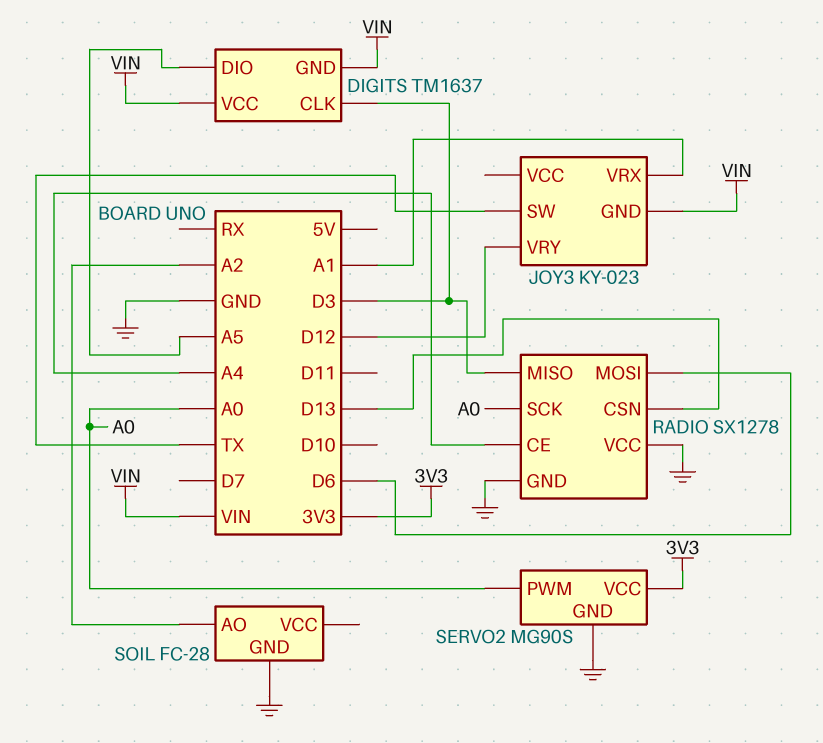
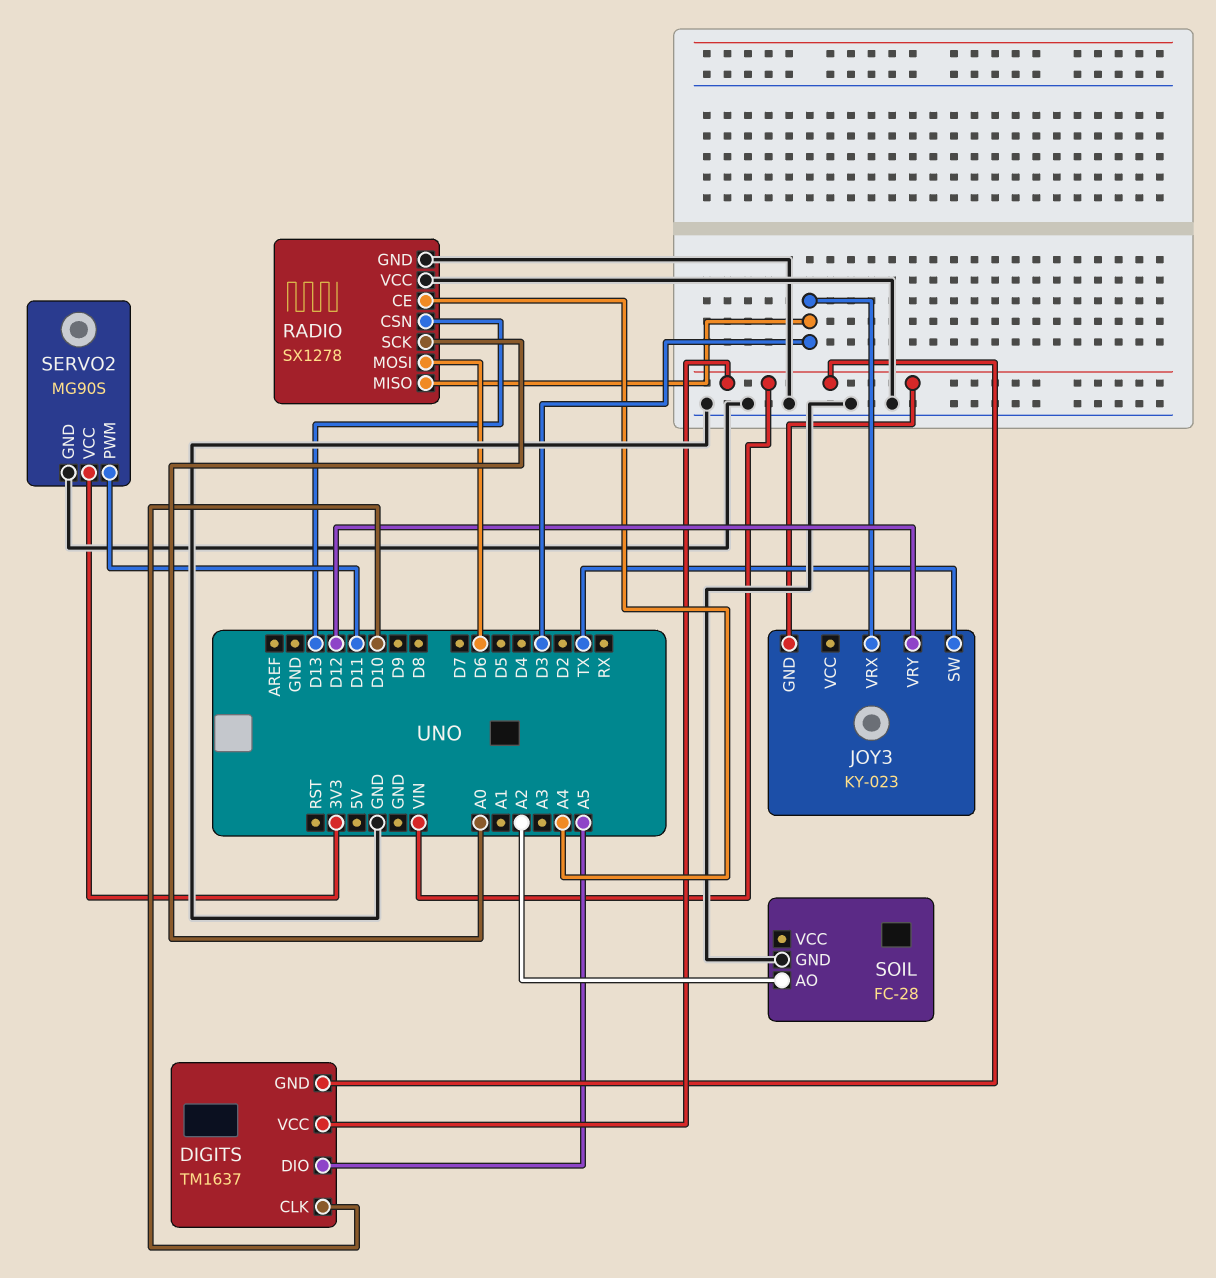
DIGITS pin CLK: D3 -> D10
JOY3 pin VRX: A1 -> D3
SERVO2 pin PWM: A0 -> D11

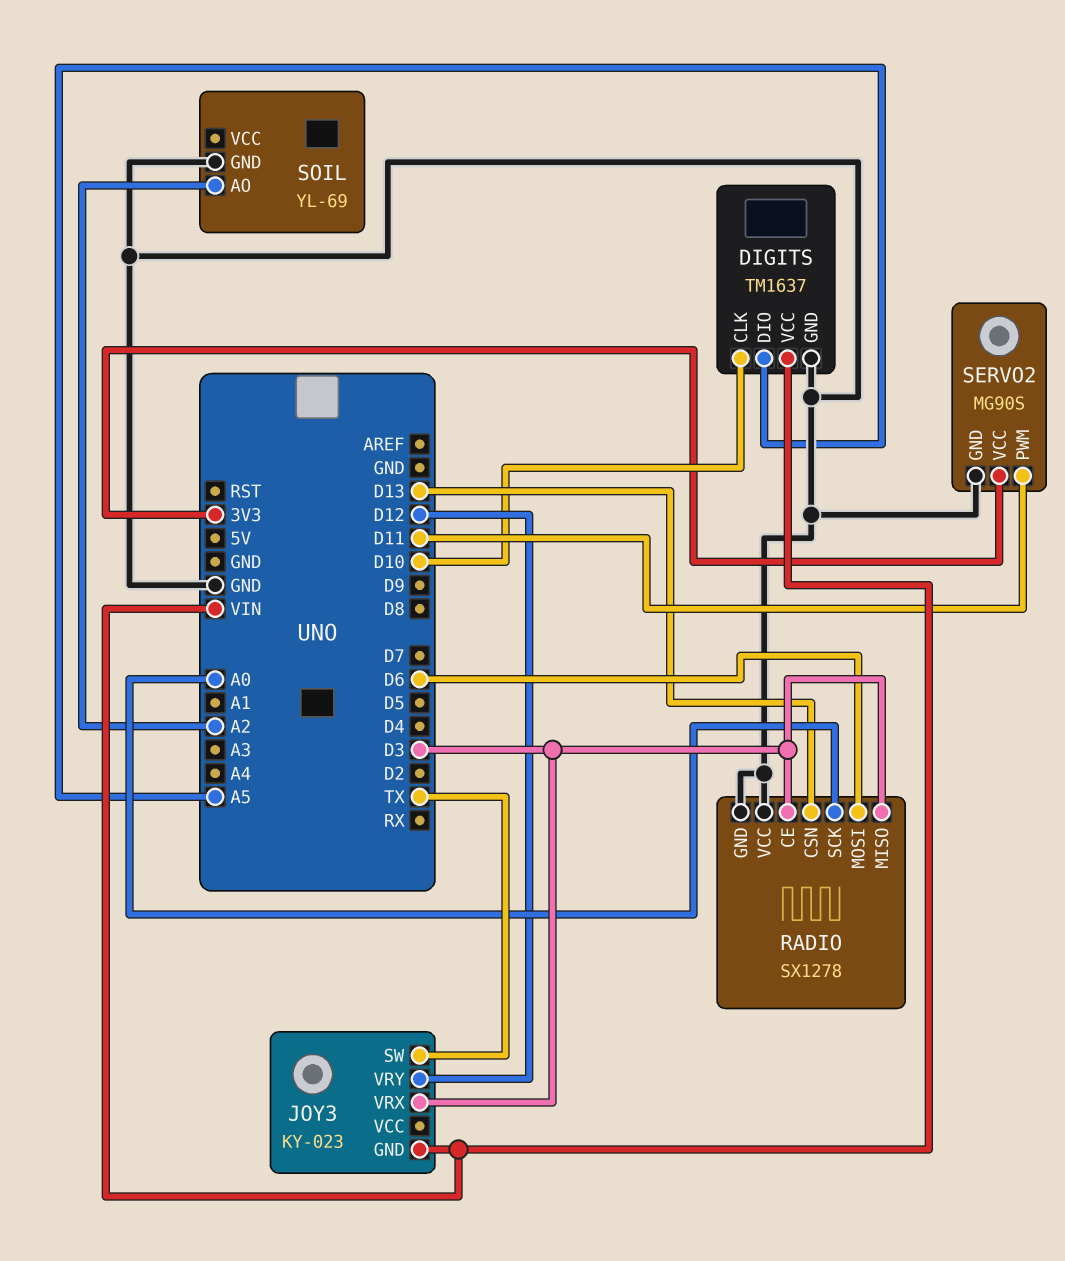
DIGITS pin GND: VIN -> GND
RADIO pin CE: A4 -> D3
SOIL: FC-28 -> YL-69

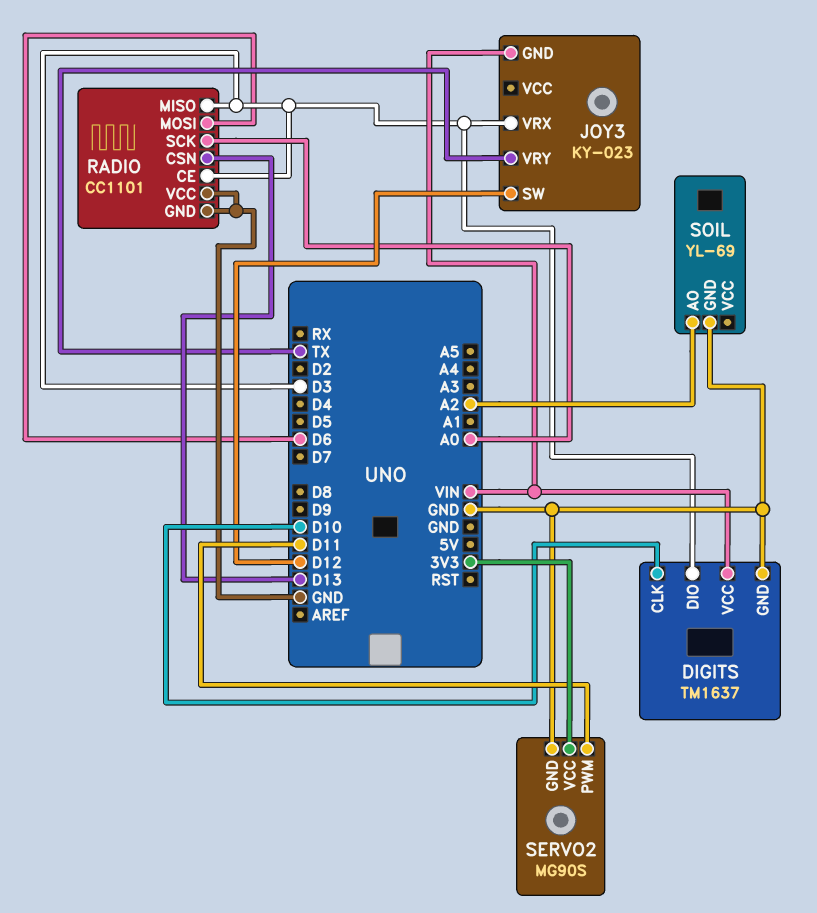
DIGITS pin DIO: A5 -> D3
JOY3 pin SW: TX -> D12
JOY3 pin VRY: D12 -> TX
RADIO: SX1278 -> CC1101

